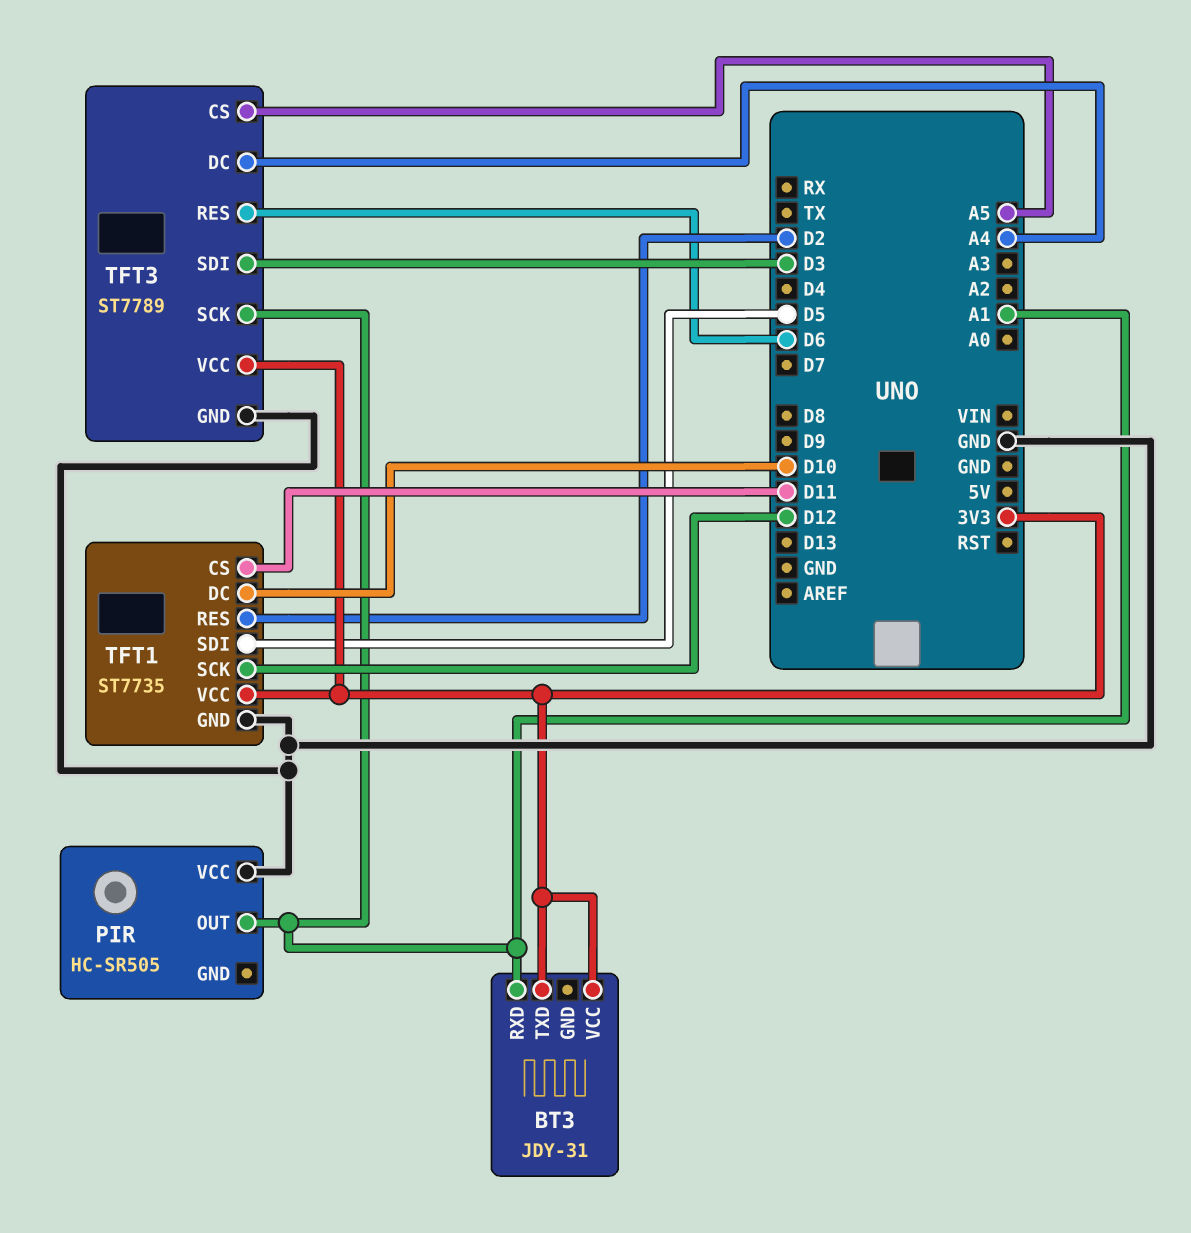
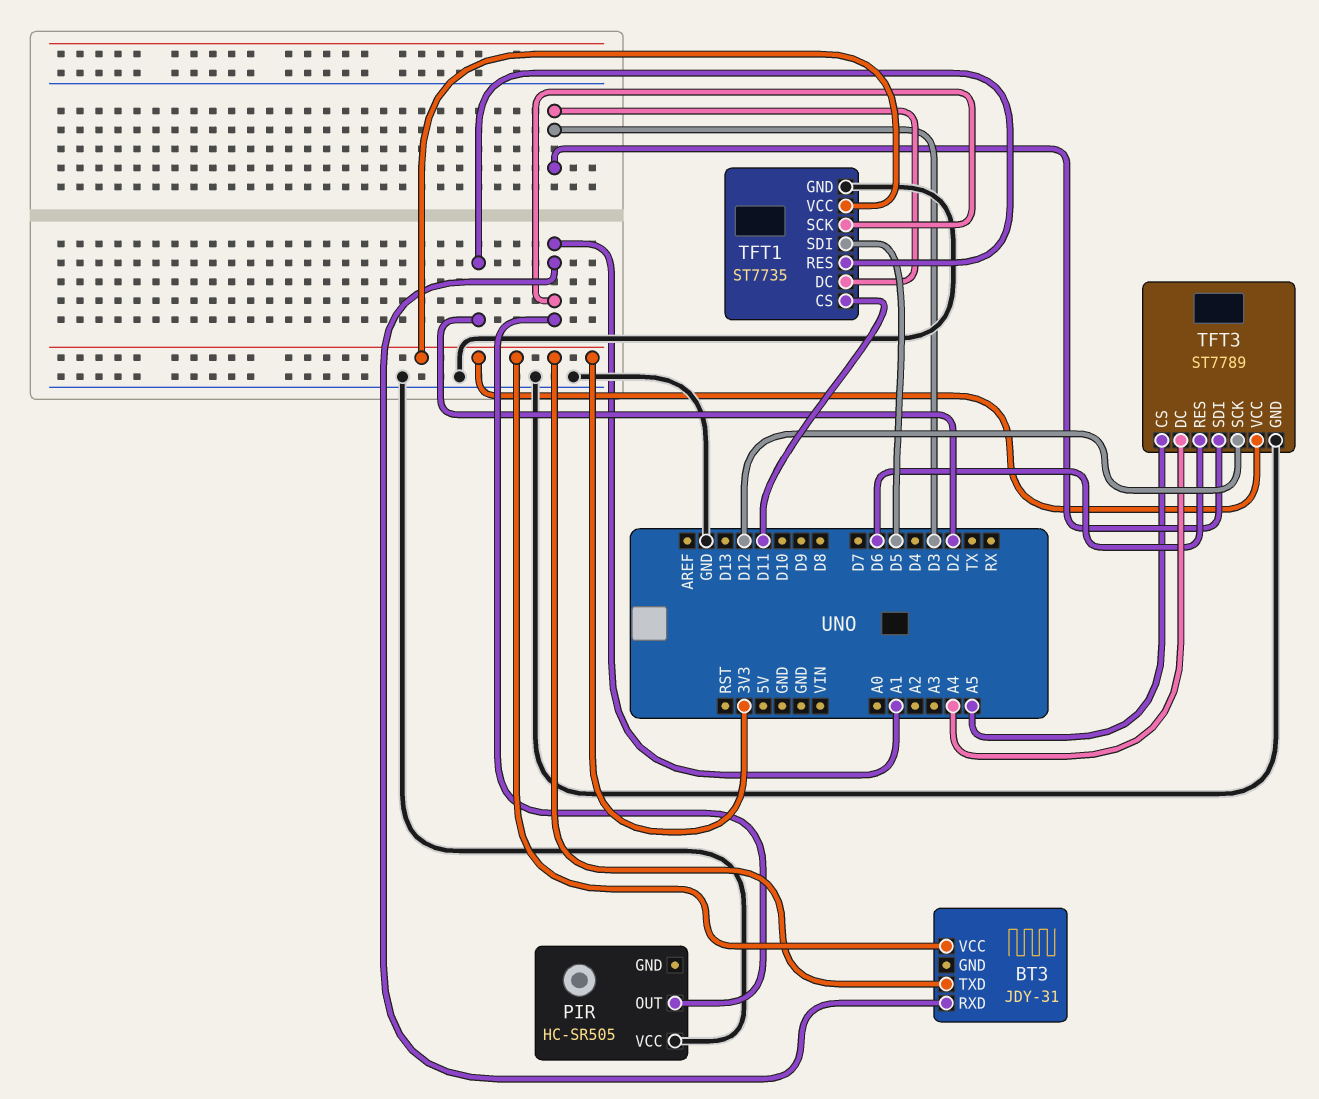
TFT1 pin DC: D10 -> D3
TFT1 pin SCK: D12 -> A1
TFT3 pin SCK: A1 -> D12

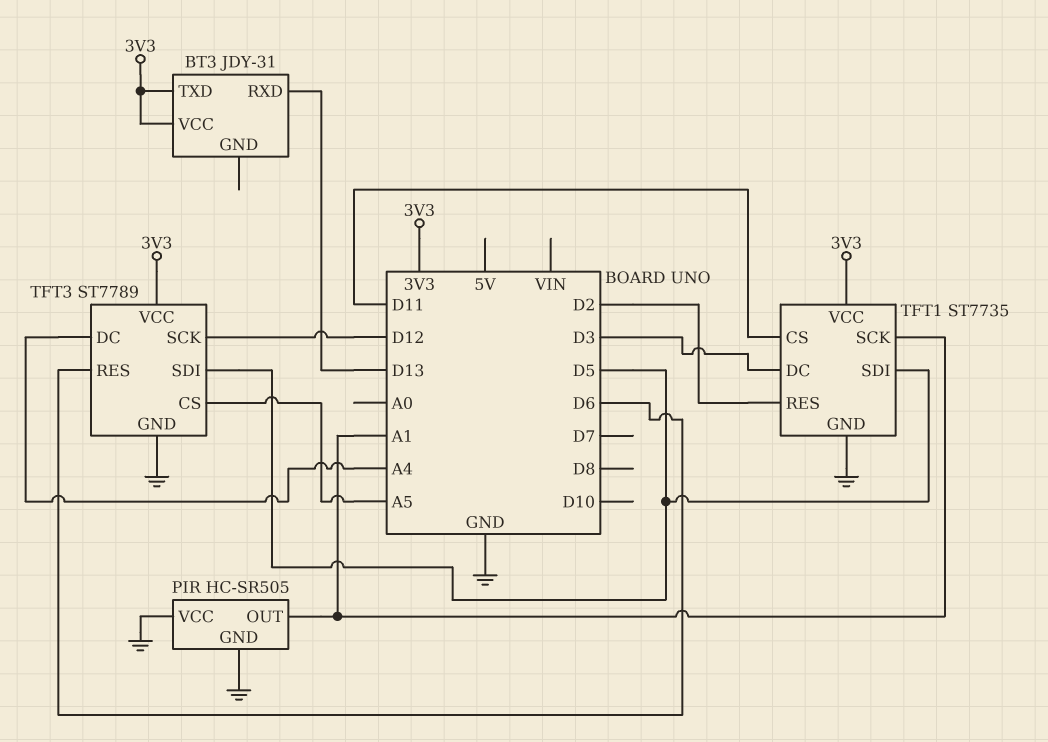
BT3 pin RXD: A1 -> D13
PIR pin GND: none -> GND
TFT3 pin SDI: D3 -> D5

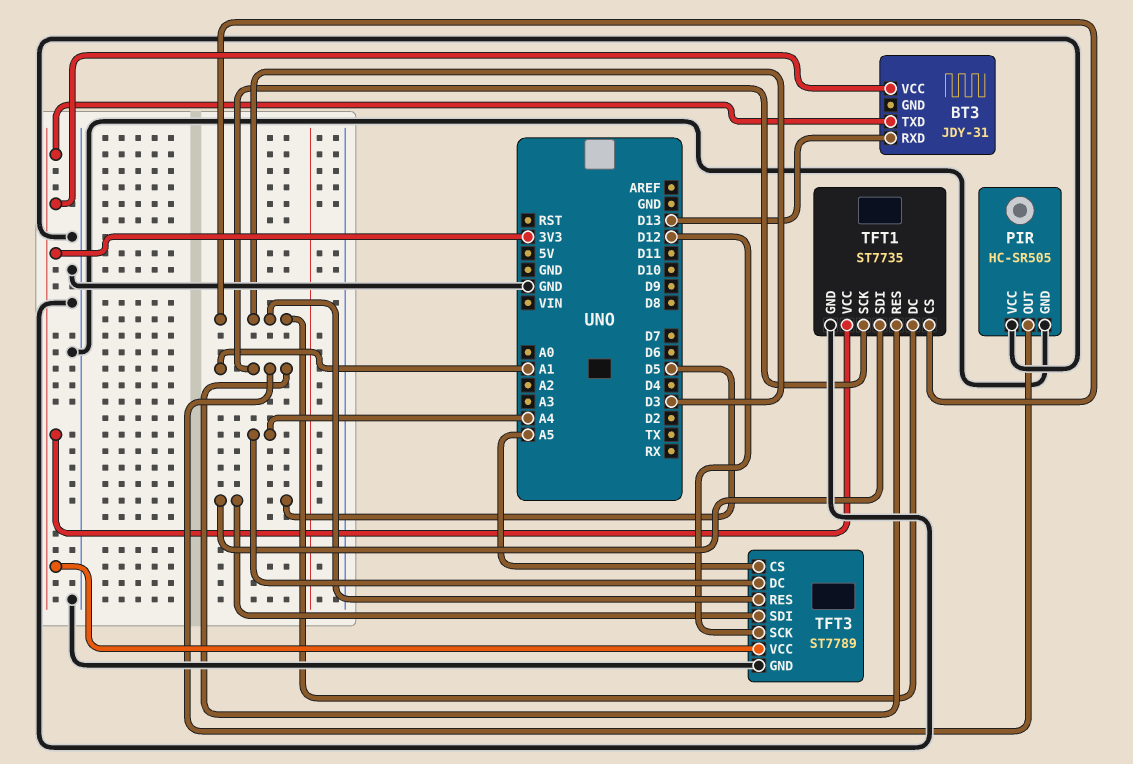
TFT1 pin CS: D11 -> D3
TFT1 pin RES: D2 -> A1
TFT3 pin RES: D6 -> D3

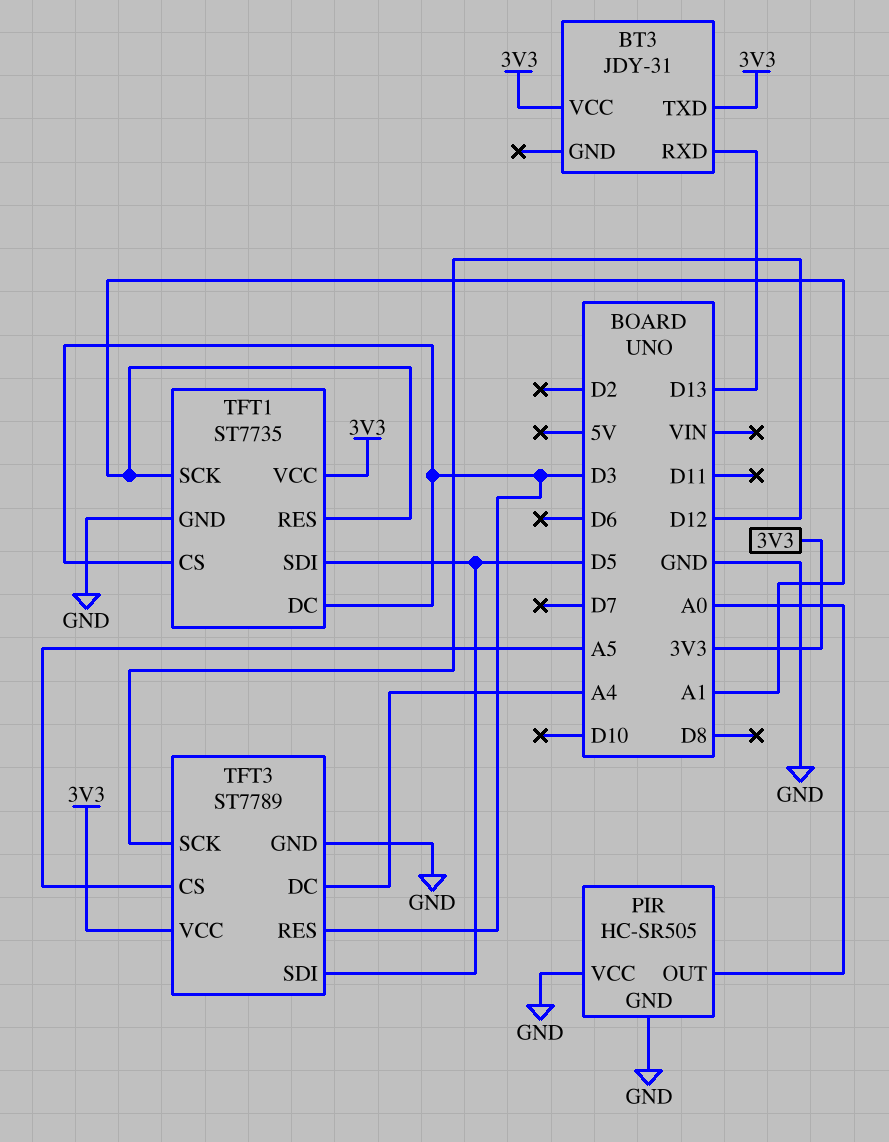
PIR pin OUT: A1 -> A0

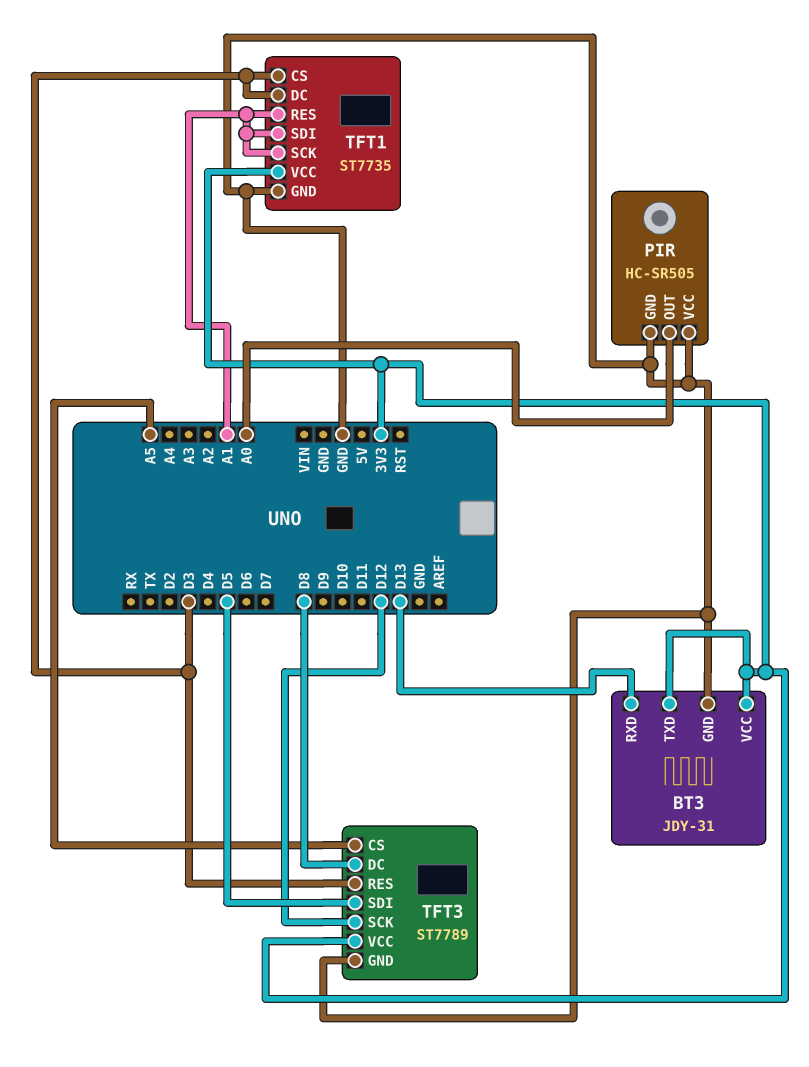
BT3 pin GND: none -> GND
TFT1 pin SDI: D5 -> A1
TFT3 pin DC: A4 -> D8

